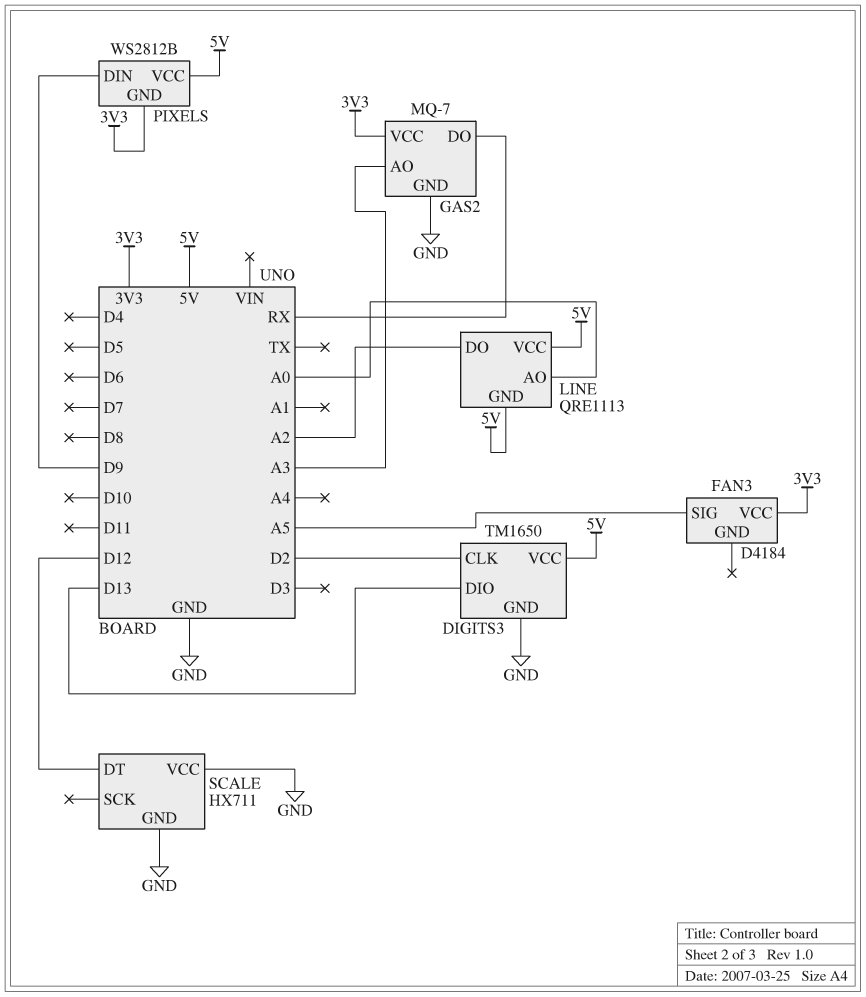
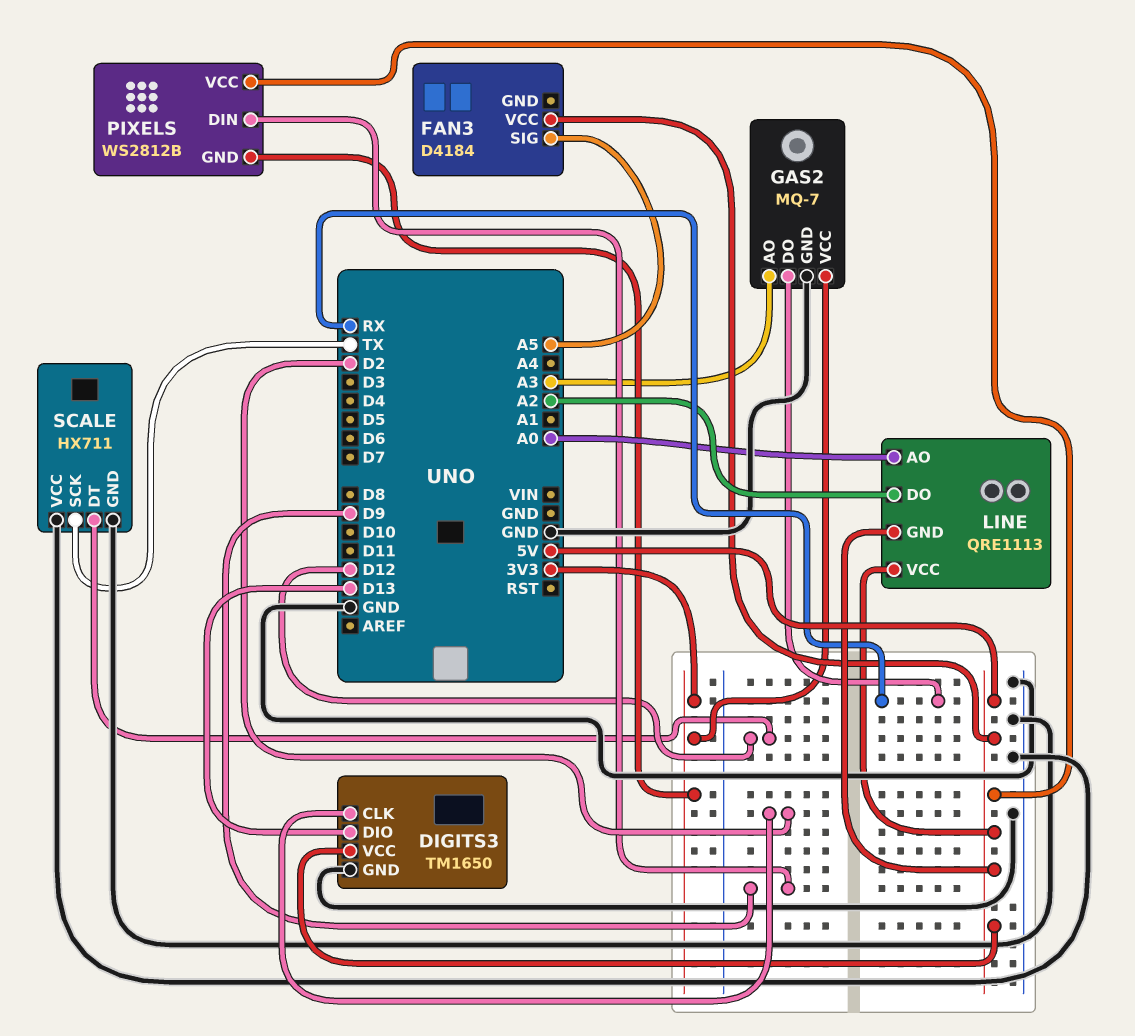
FAN3 pin VCC: 3V3 -> 5V
SCALE pin SCK: none -> TX

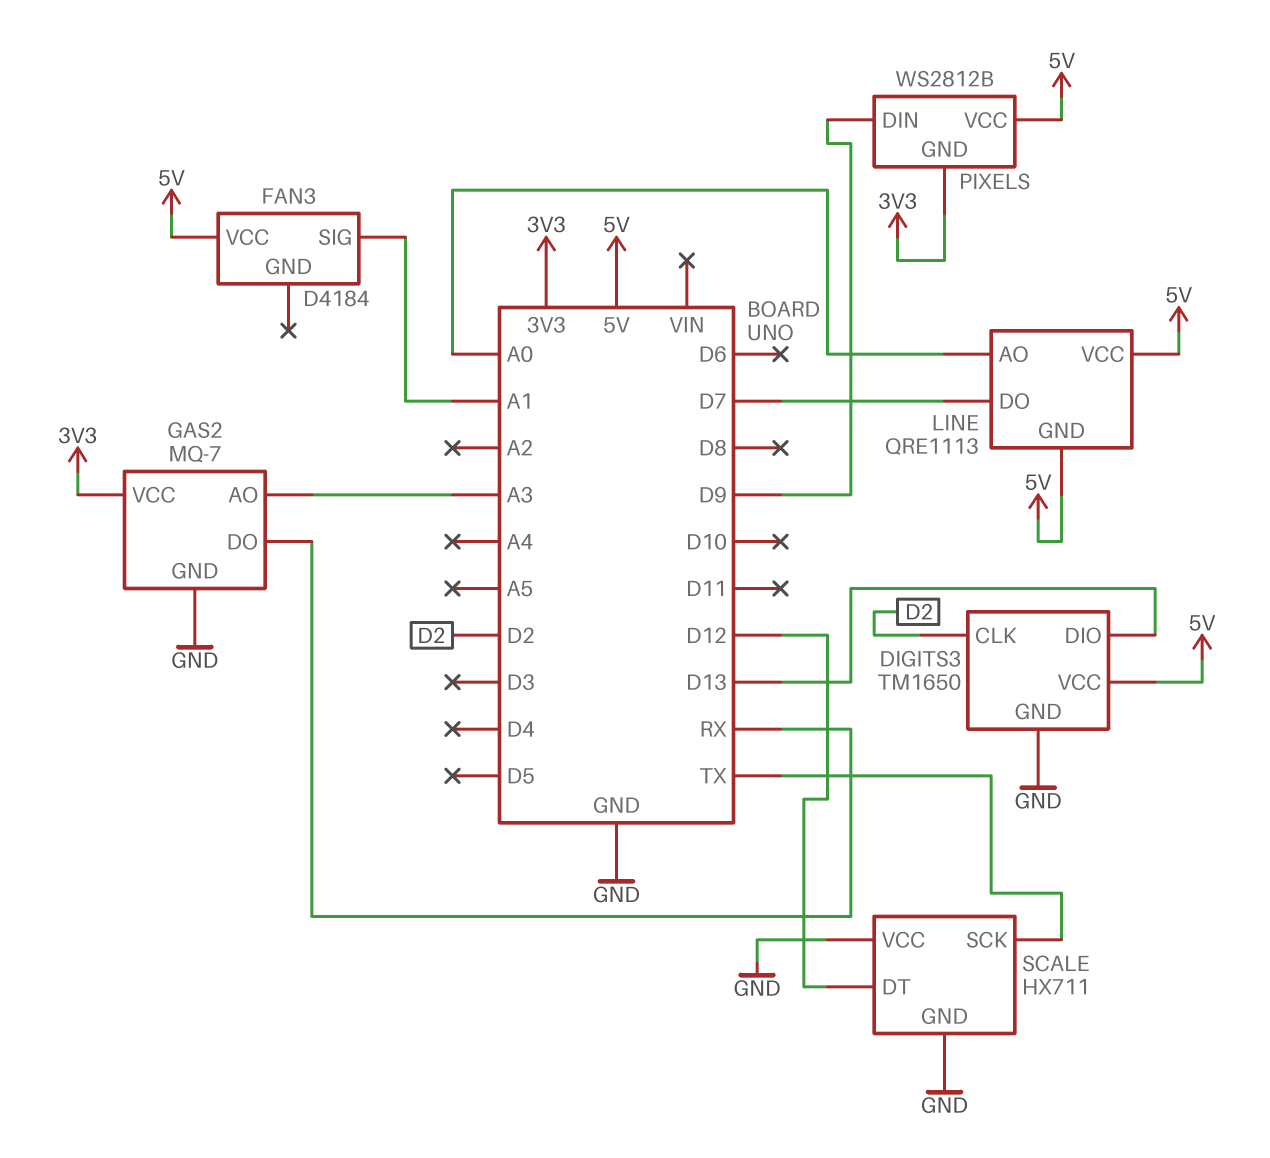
FAN3 pin SIG: A5 -> A1
LINE pin DO: A2 -> D7

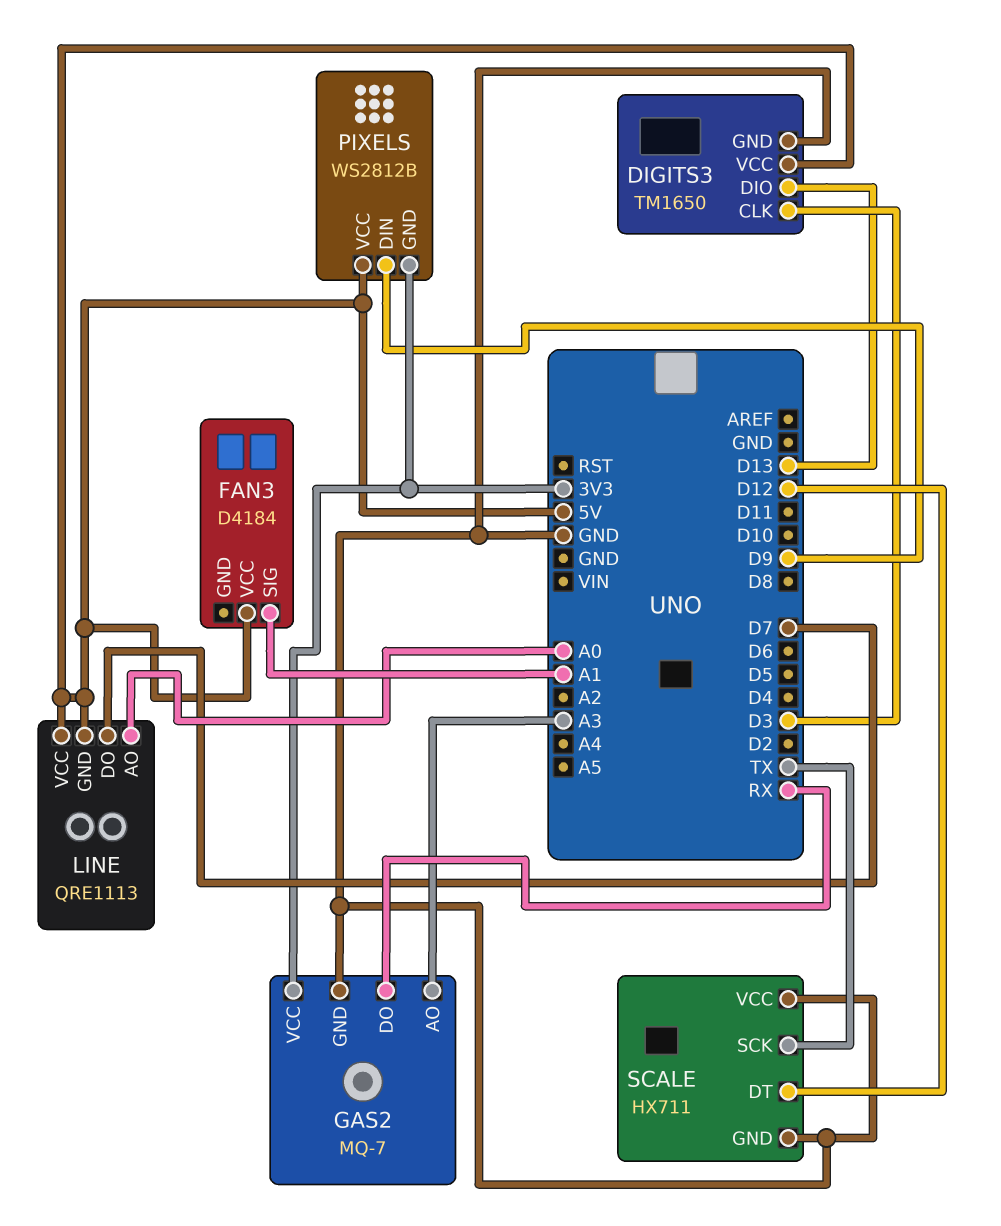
DIGITS3 pin CLK: D2 -> D3

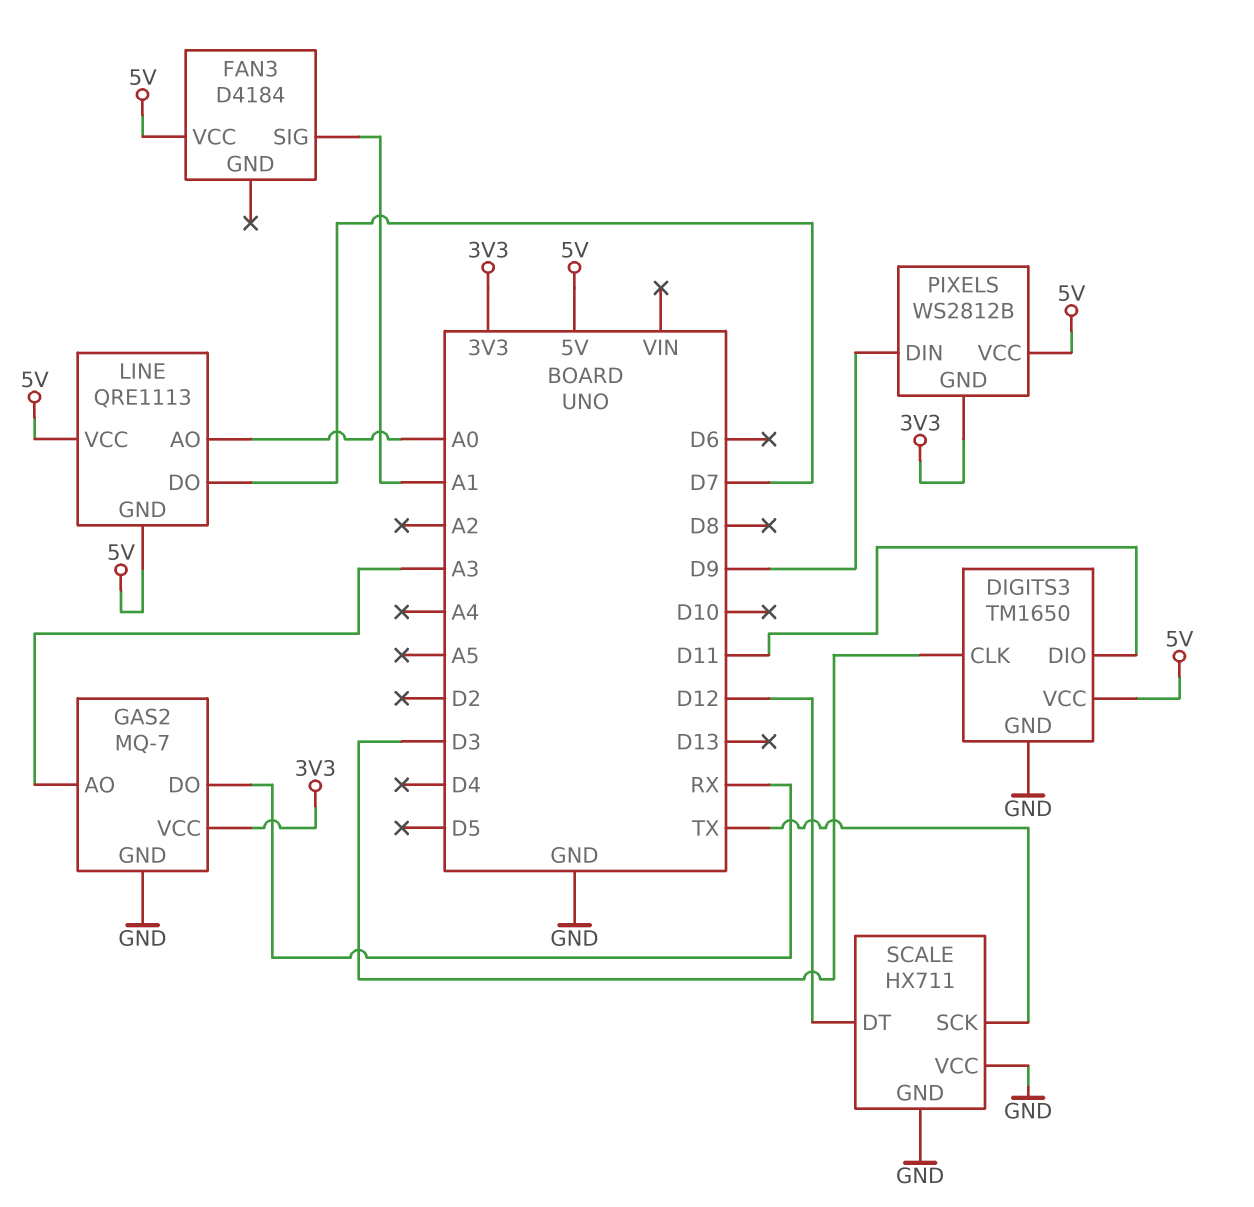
DIGITS3 pin DIO: D13 -> D11

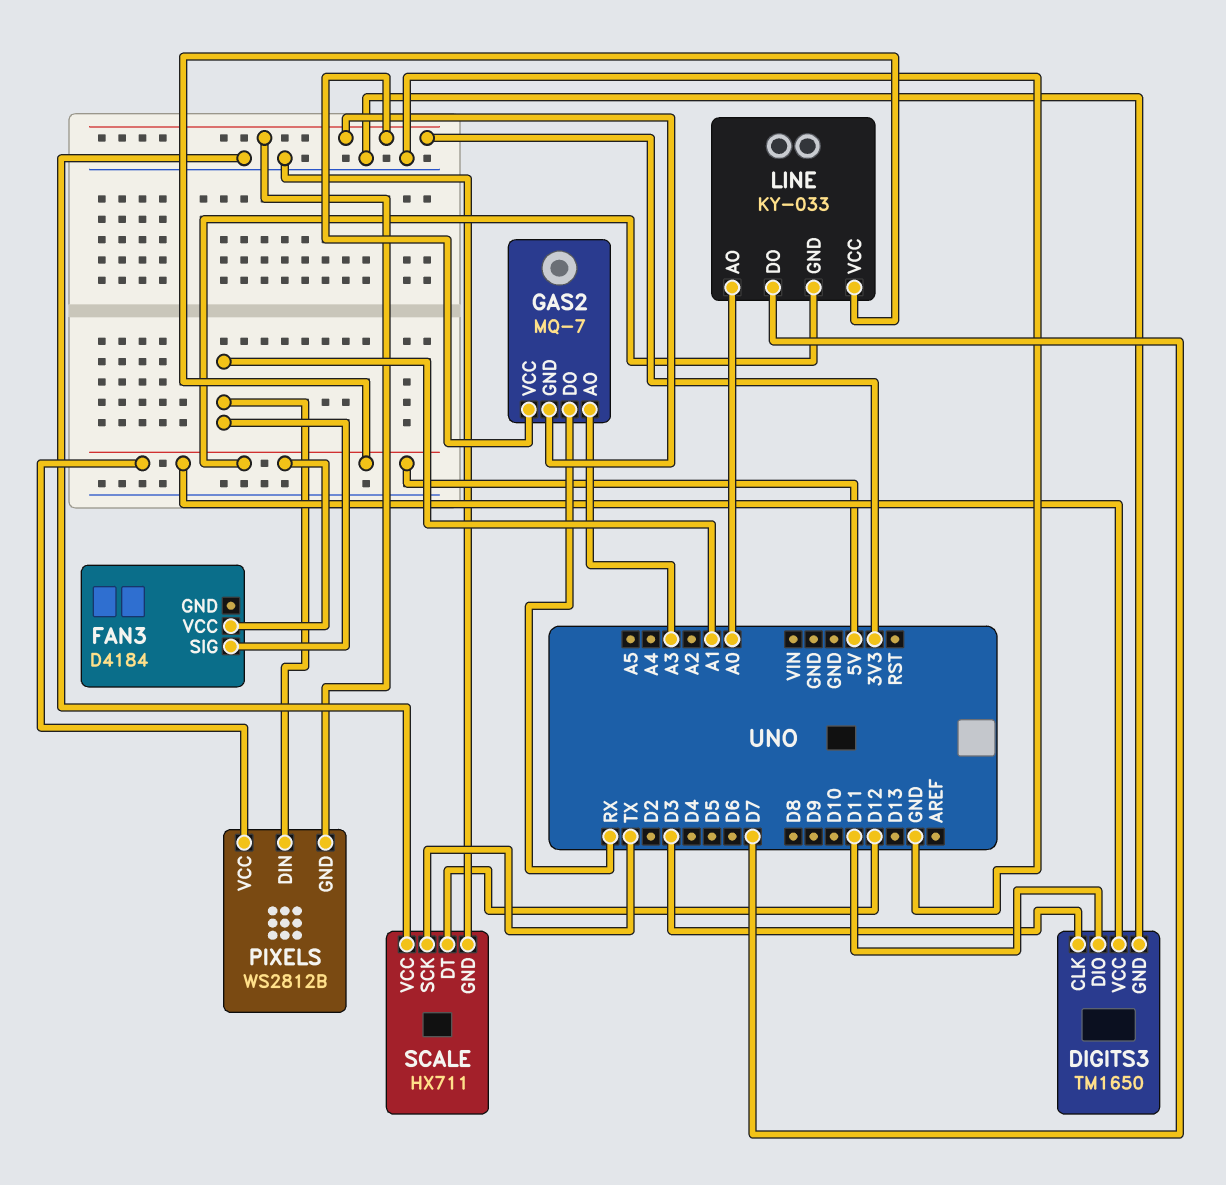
GAS2 pin GND: GND -> 3V3
LINE: QRE1113 -> KY-033
PIXELS pin DIN: D9 -> A1

